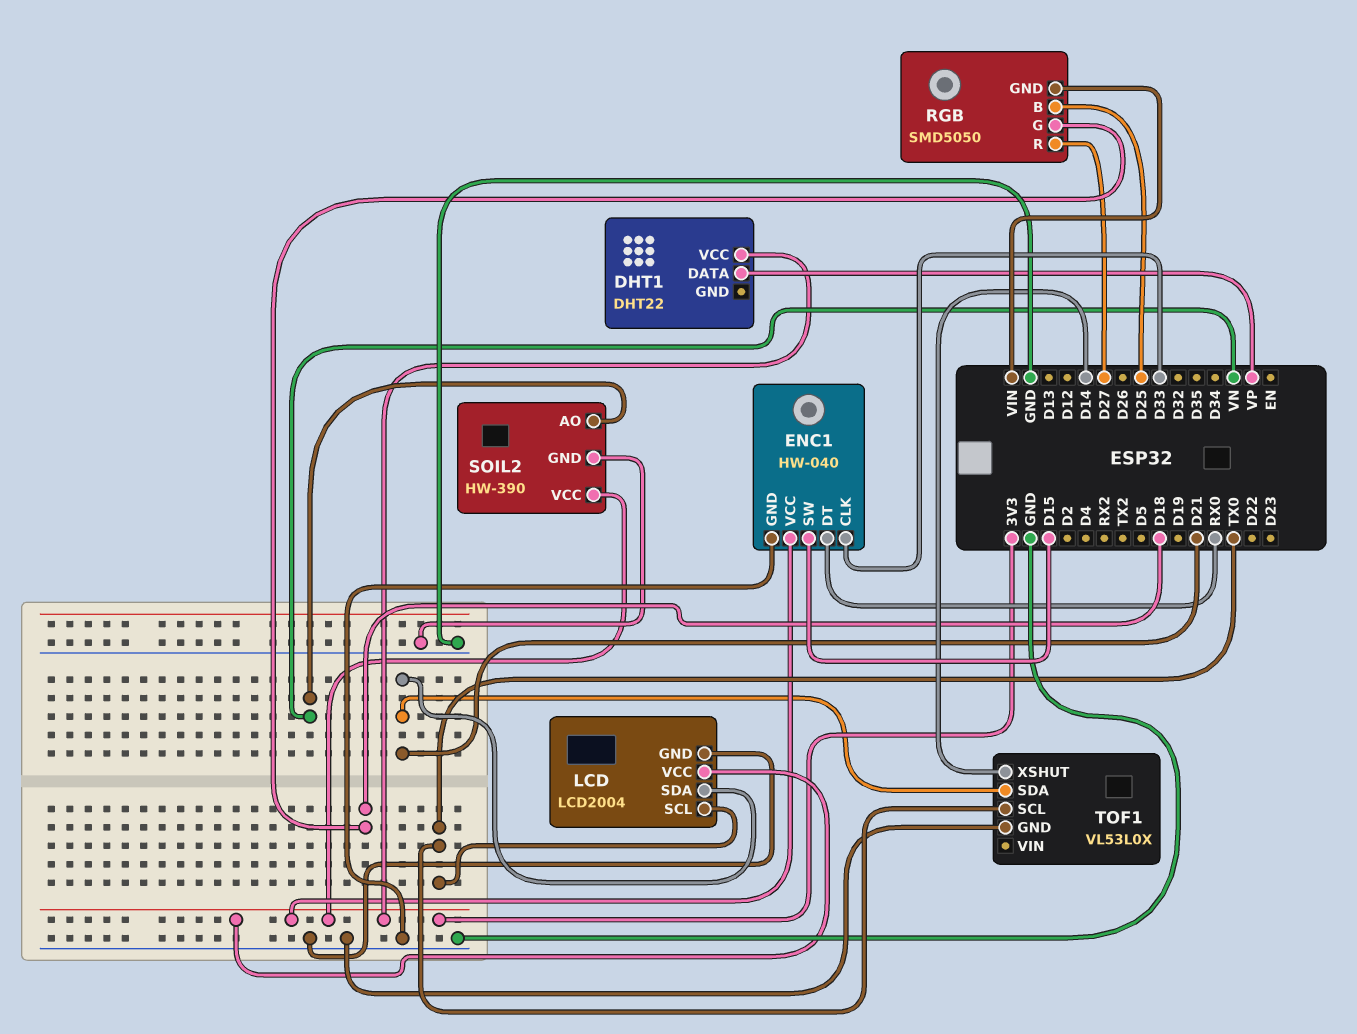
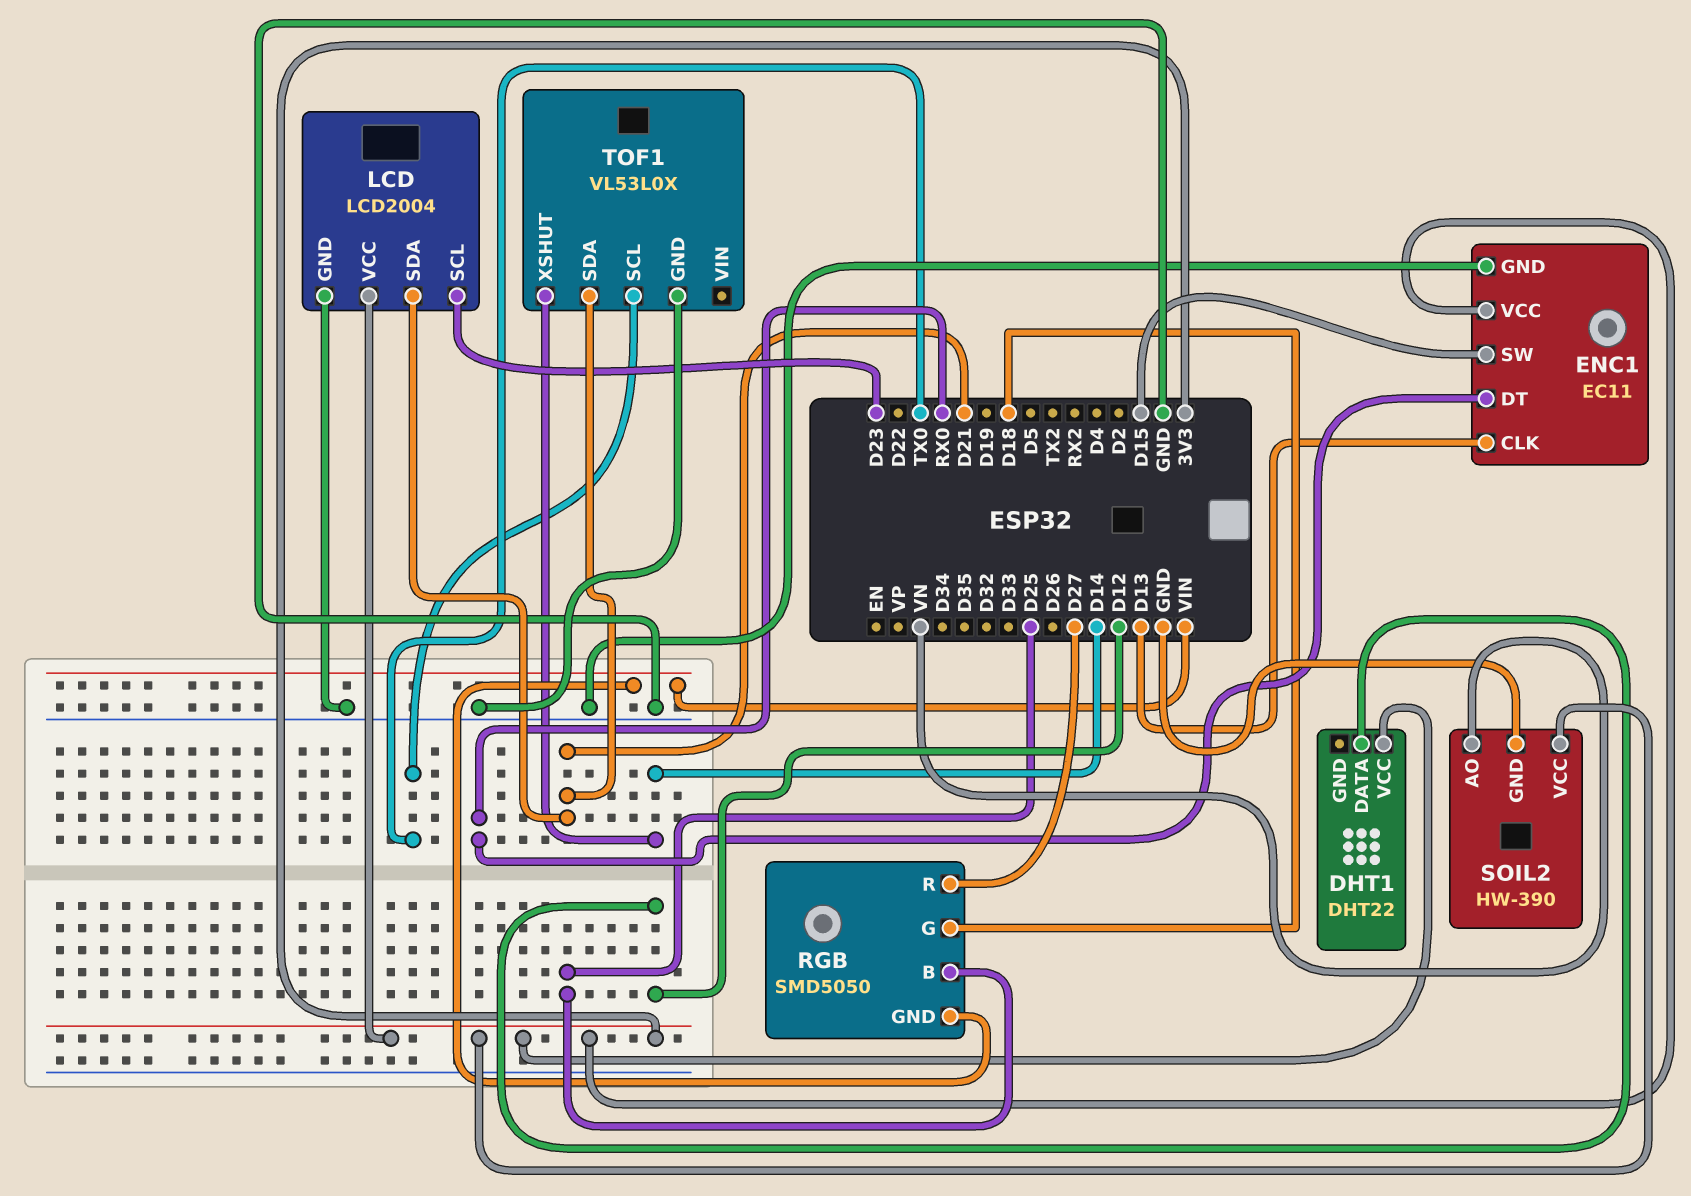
DHT1 pin DATA: VP -> D12
ENC1: HW-040 -> EC11
ENC1 pin CLK: D33 -> D13
LCD pin SCL: TX0 -> D23

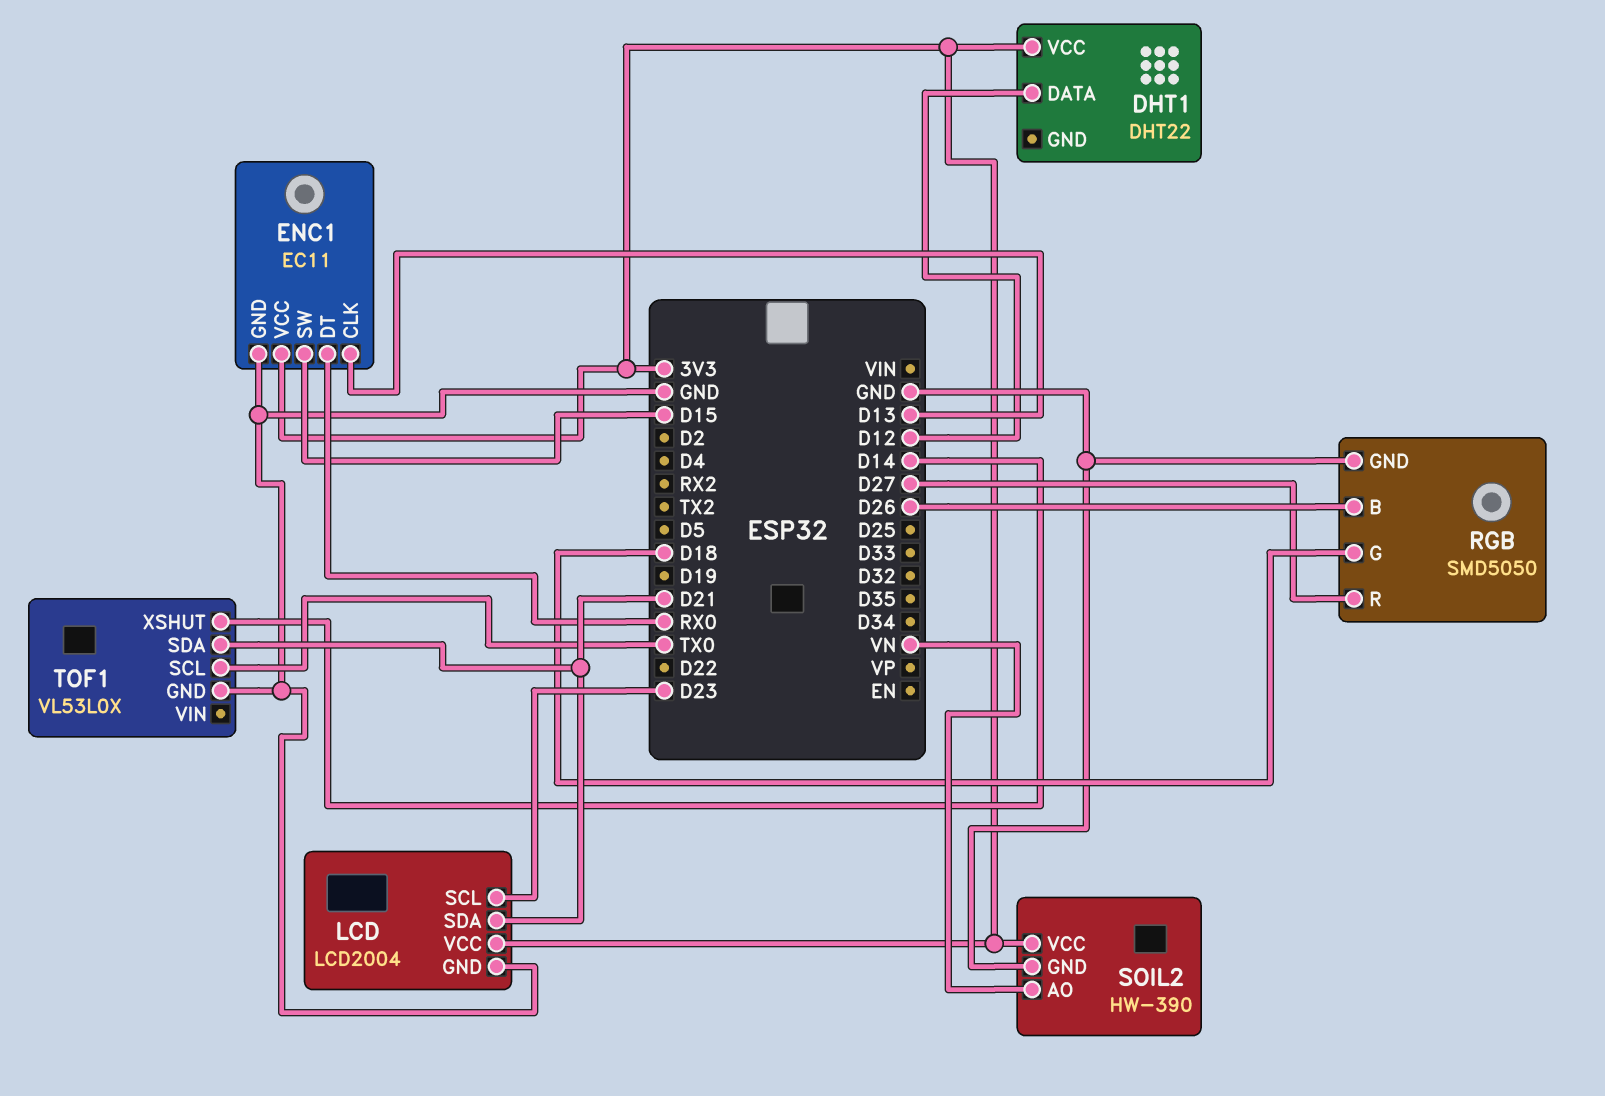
RGB pin B: D25 -> D26
RGB pin GND: VIN -> GND

